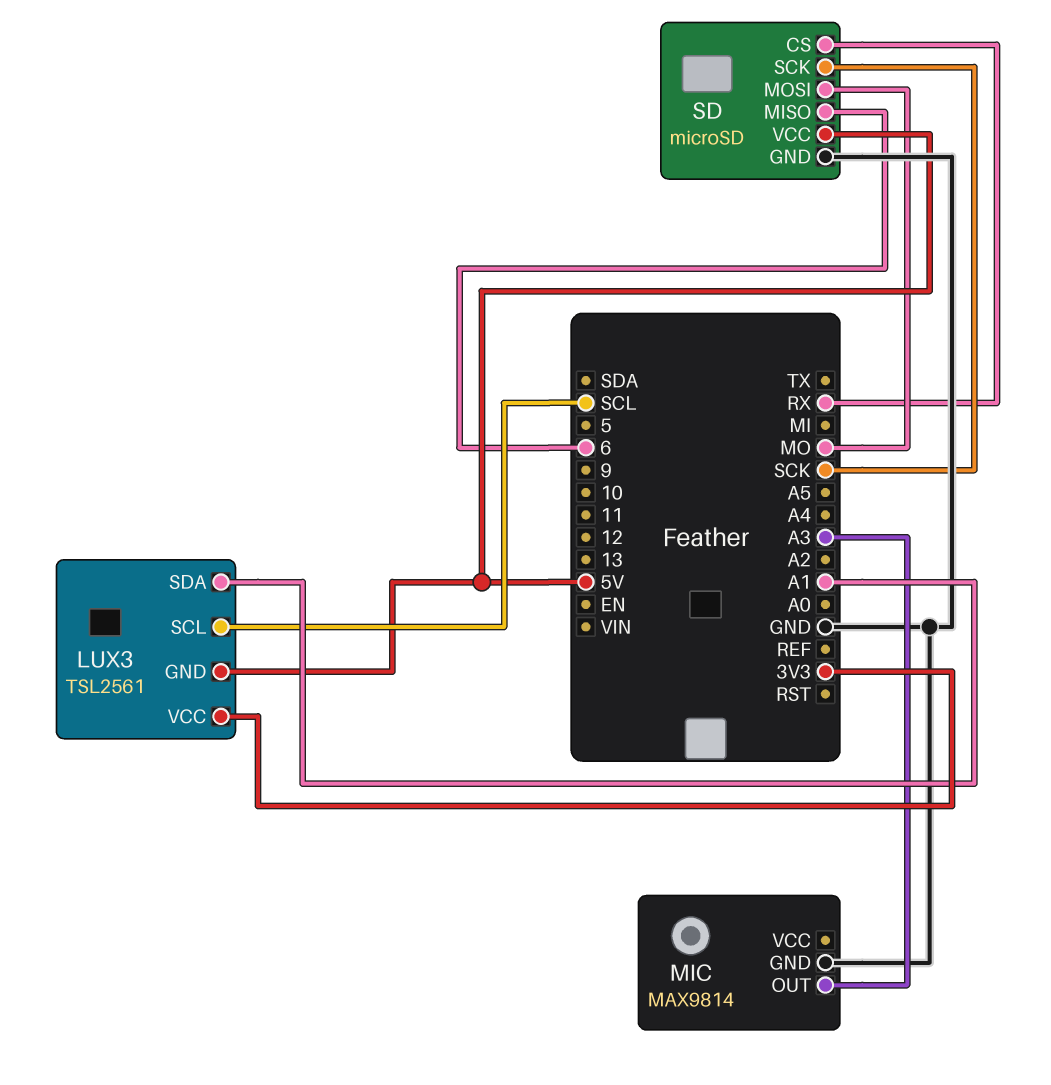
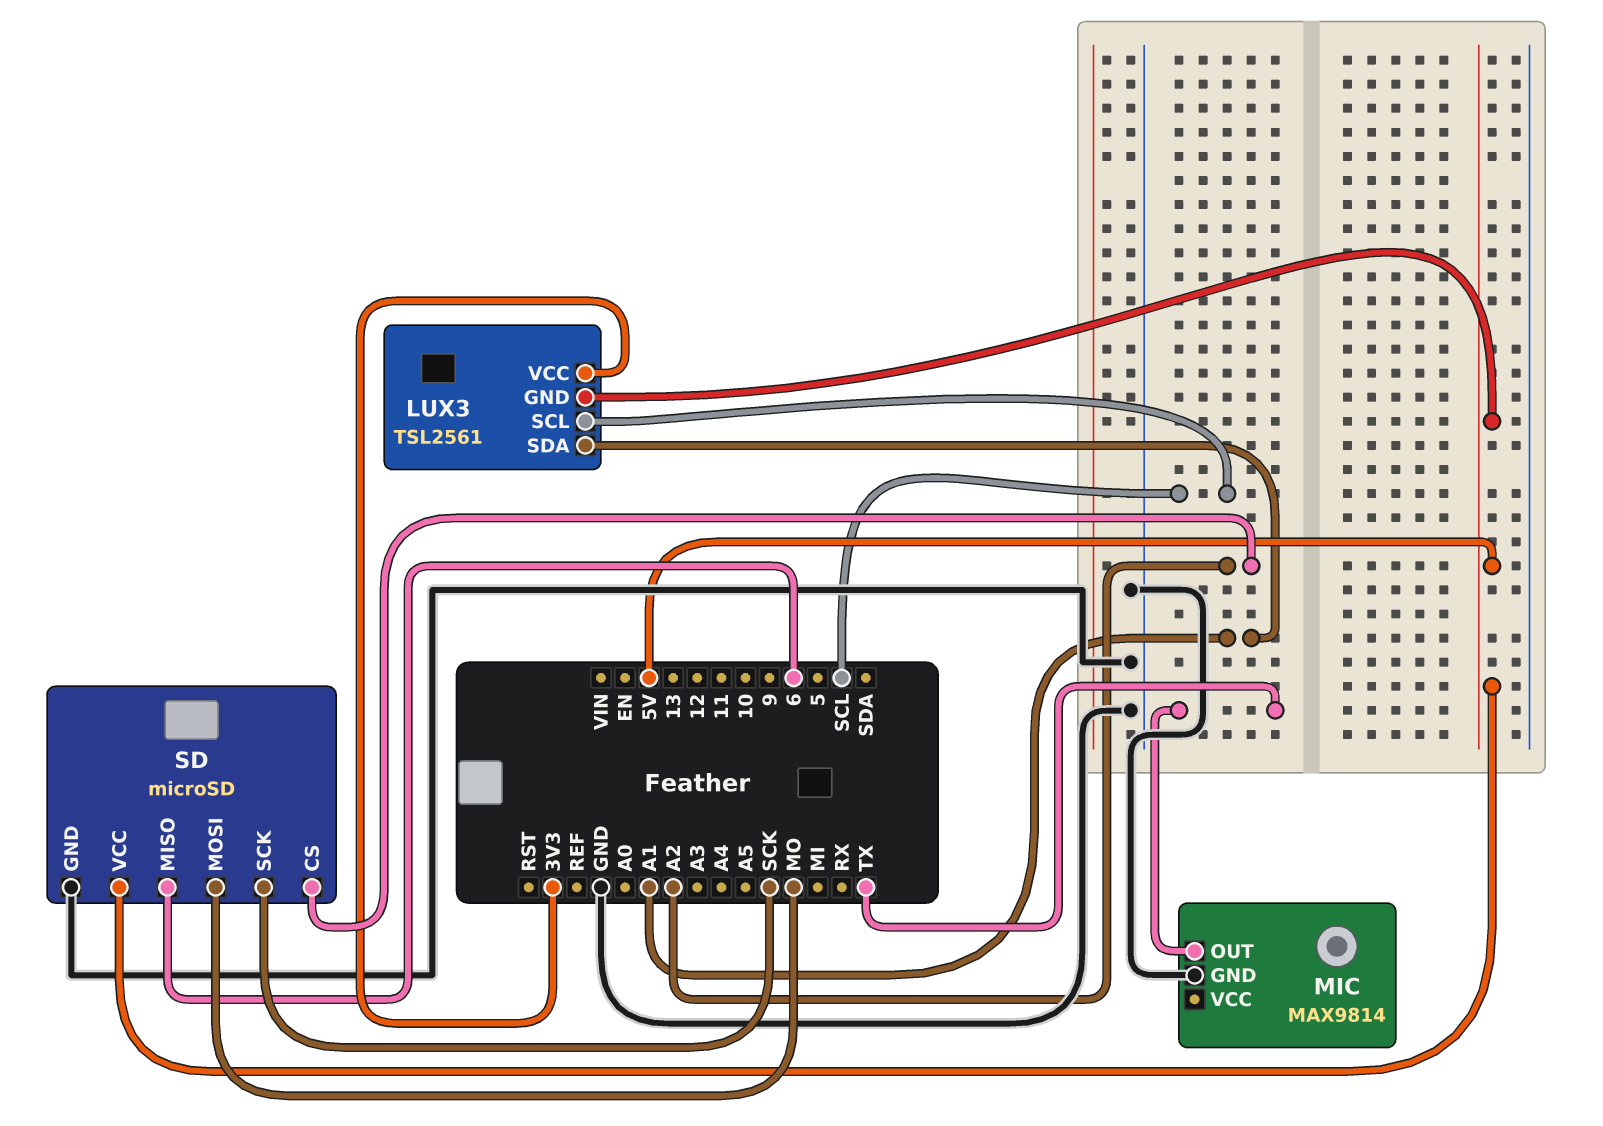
MIC pin OUT: A3 -> TX
SD pin CS: RX -> A2

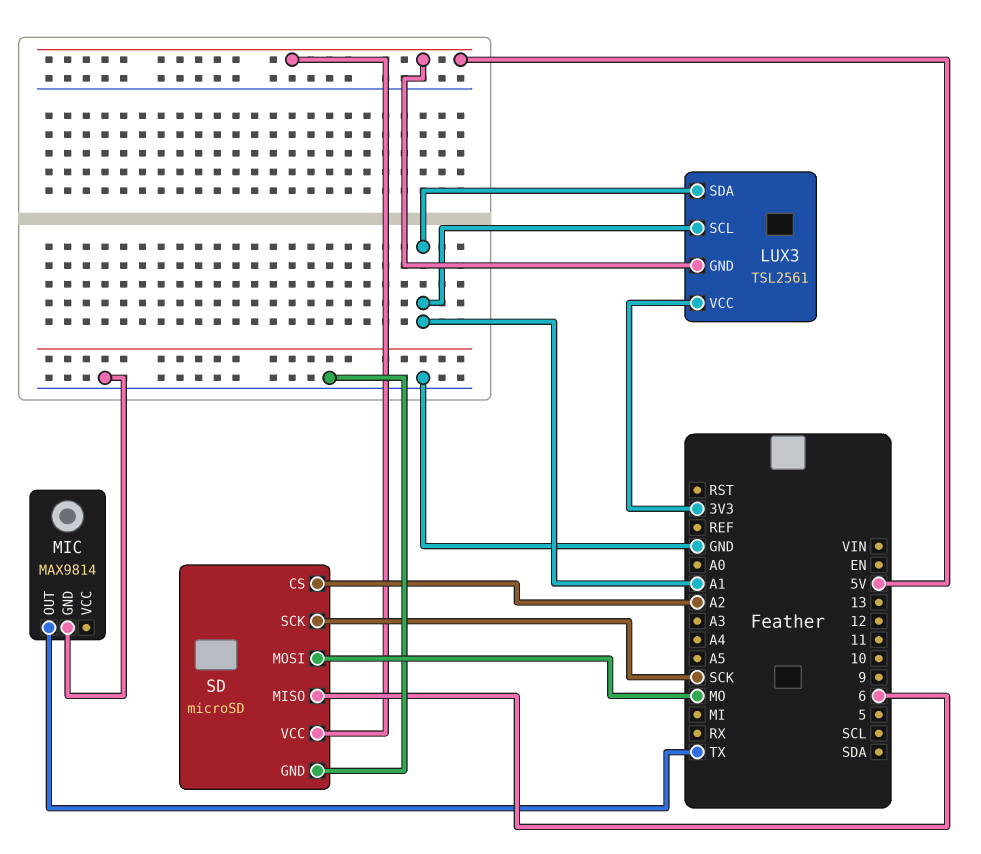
LUX3 pin SCL: SCL -> A1

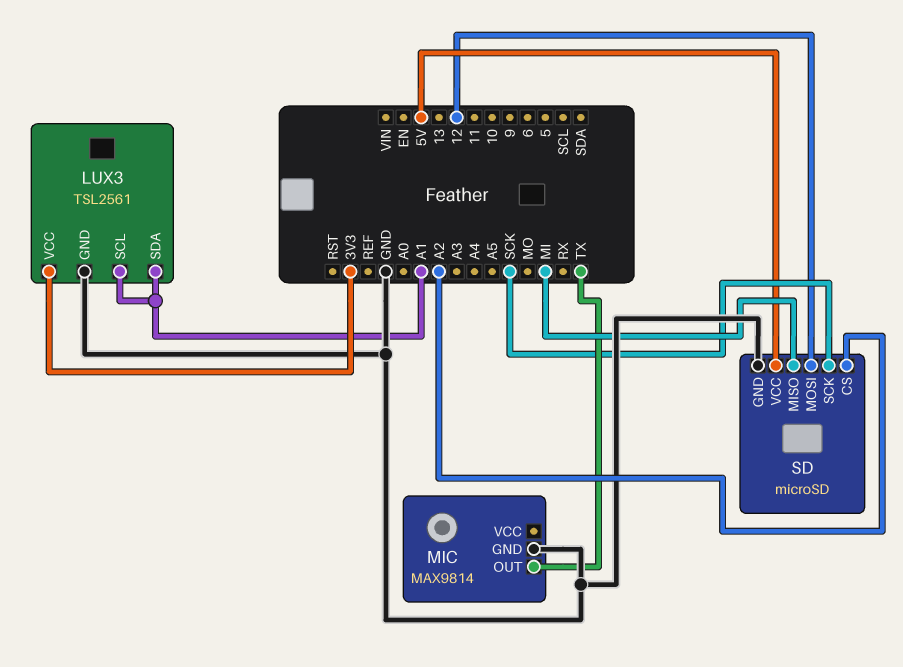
LUX3 pin GND: 5V -> GND
SD pin MISO: 6 -> MI
SD pin MOSI: MO -> 12

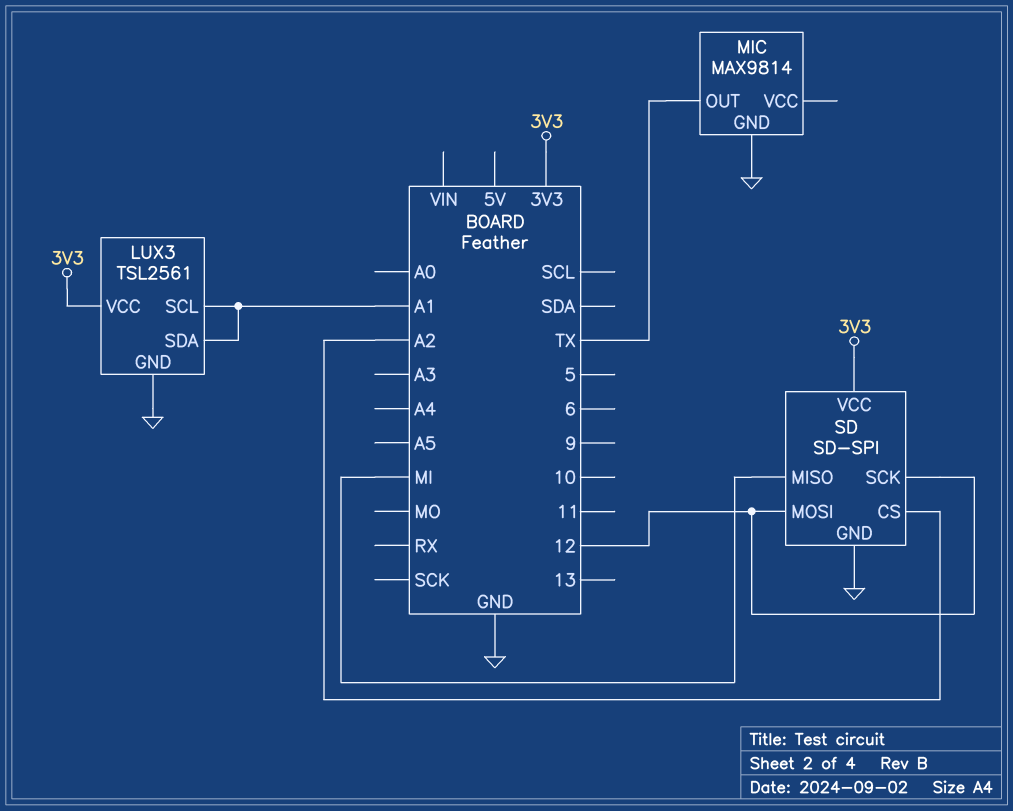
SD: microSD -> SD-SPI
SD pin SCK: SCK -> 12
SD pin VCC: 5V -> 3V3

